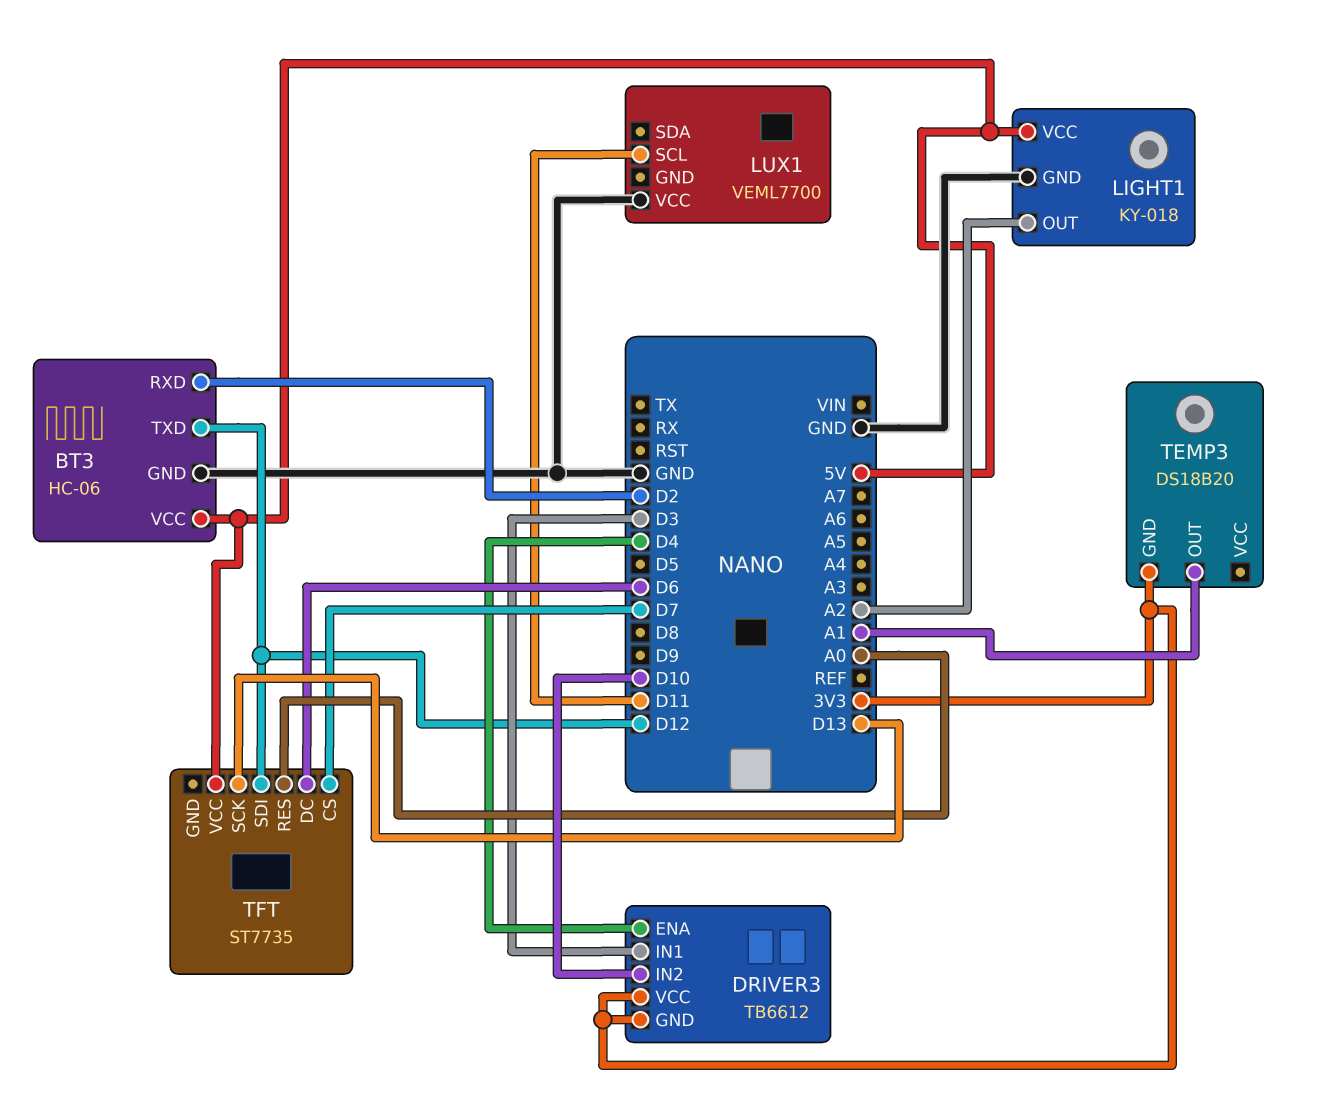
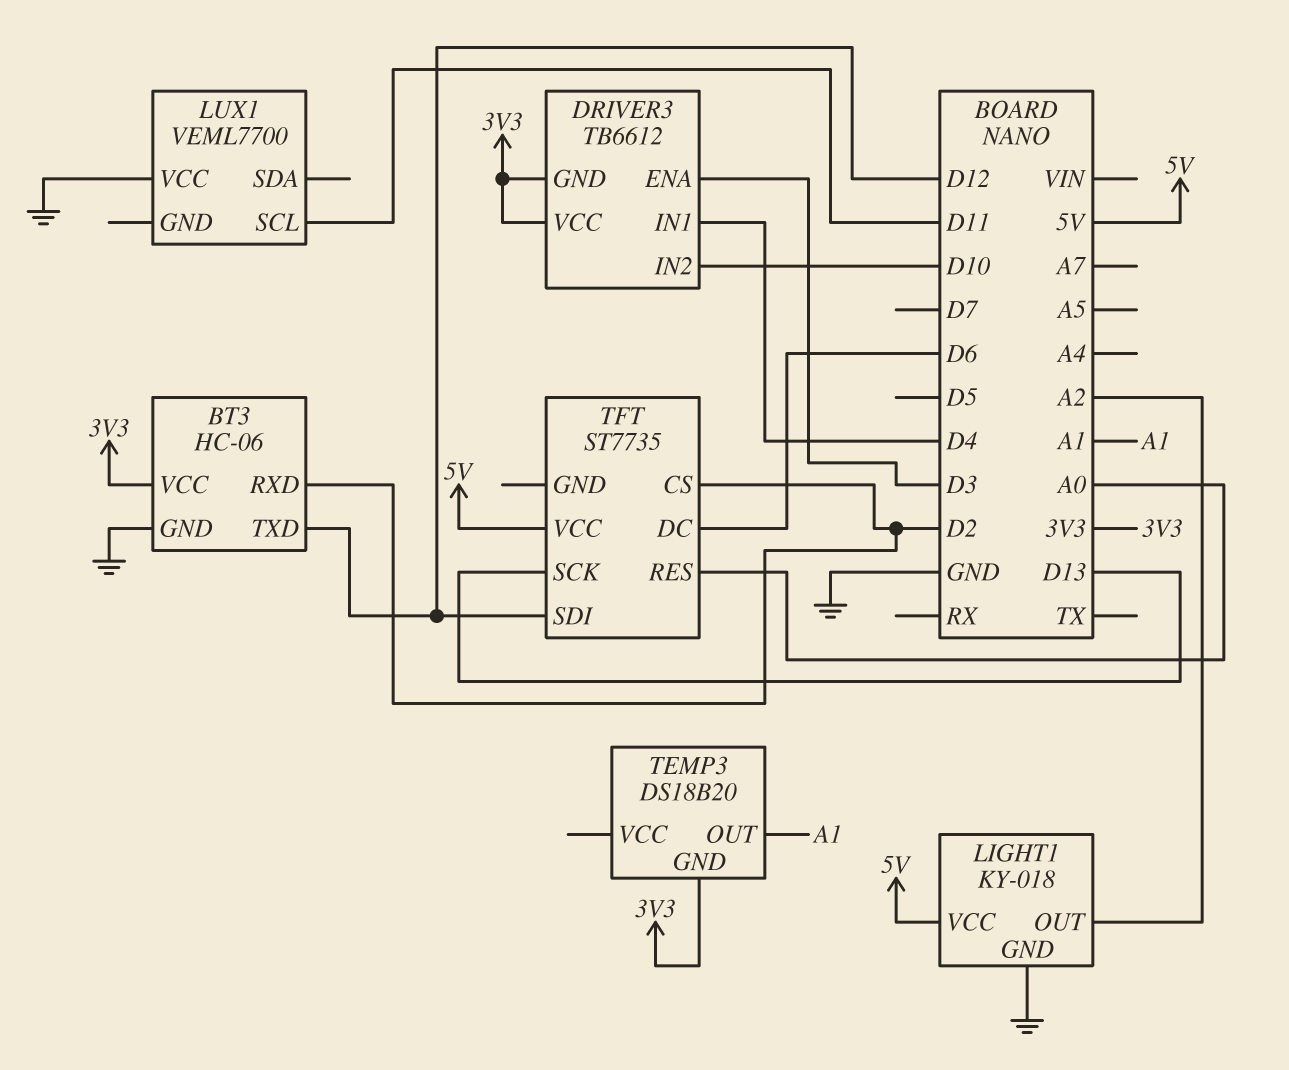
BT3 pin VCC: 5V -> 3V3
DRIVER3 pin ENA: D4 -> D3
DRIVER3 pin IN1: D3 -> D4
TFT pin CS: D7 -> D2

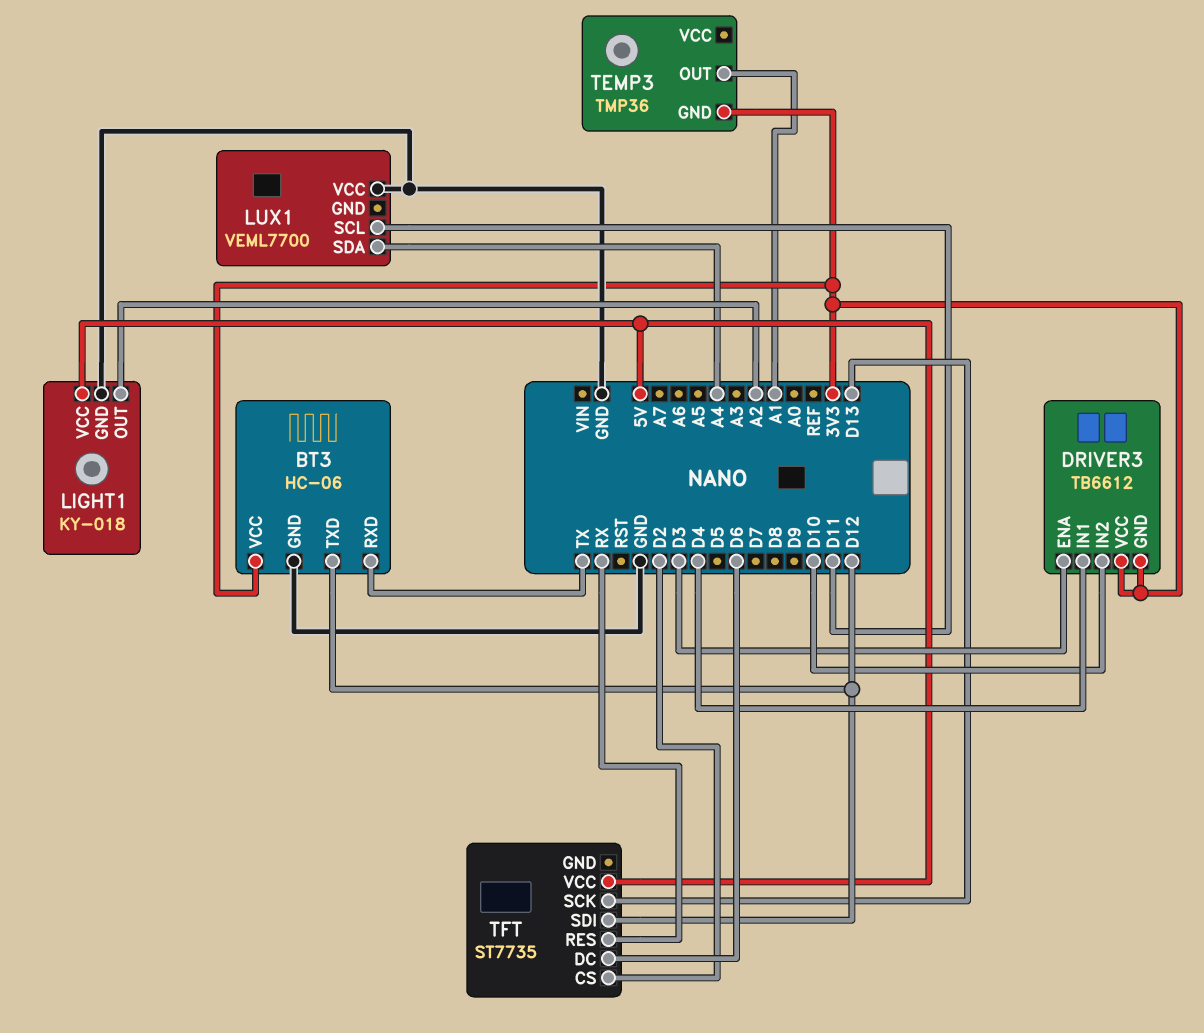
BT3 pin RXD: D2 -> TX
LUX1 pin SDA: none -> A4
TEMP3: DS18B20 -> TMP36
TFT pin RES: A0 -> RX

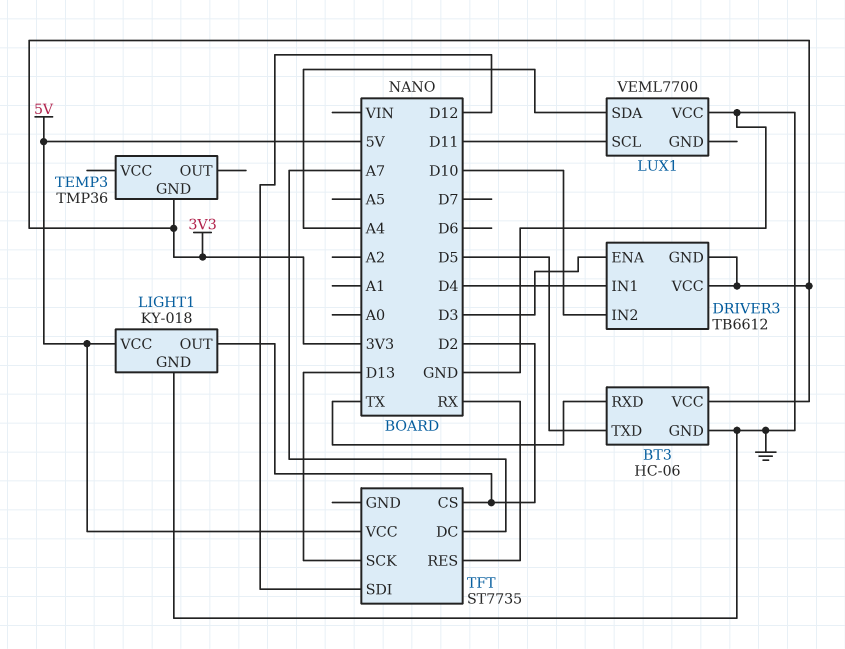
BT3 pin TXD: D12 -> D5
LIGHT1 pin OUT: A2 -> D2
TEMP3 pin OUT: A1 -> none
TFT pin DC: D6 -> A7

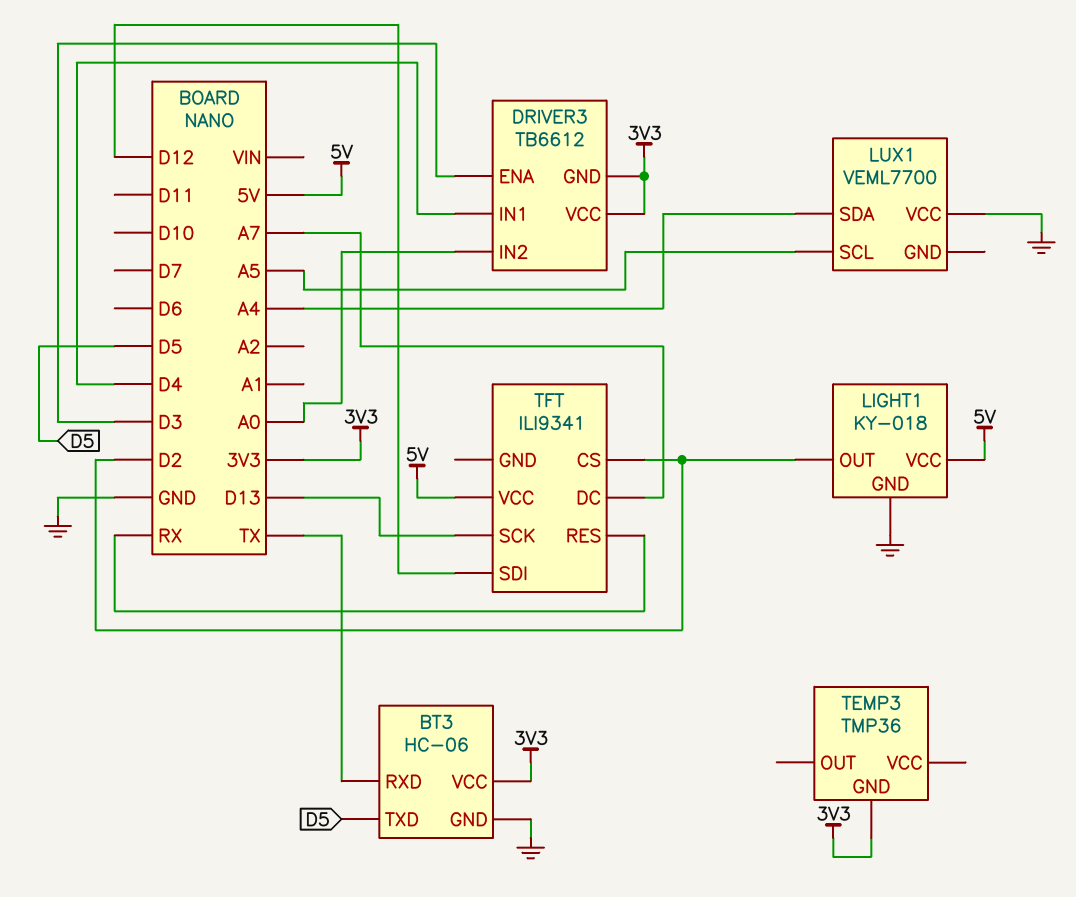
DRIVER3 pin IN2: D10 -> A0
LUX1 pin SCL: D11 -> A5
TFT: ST7735 -> ILI9341

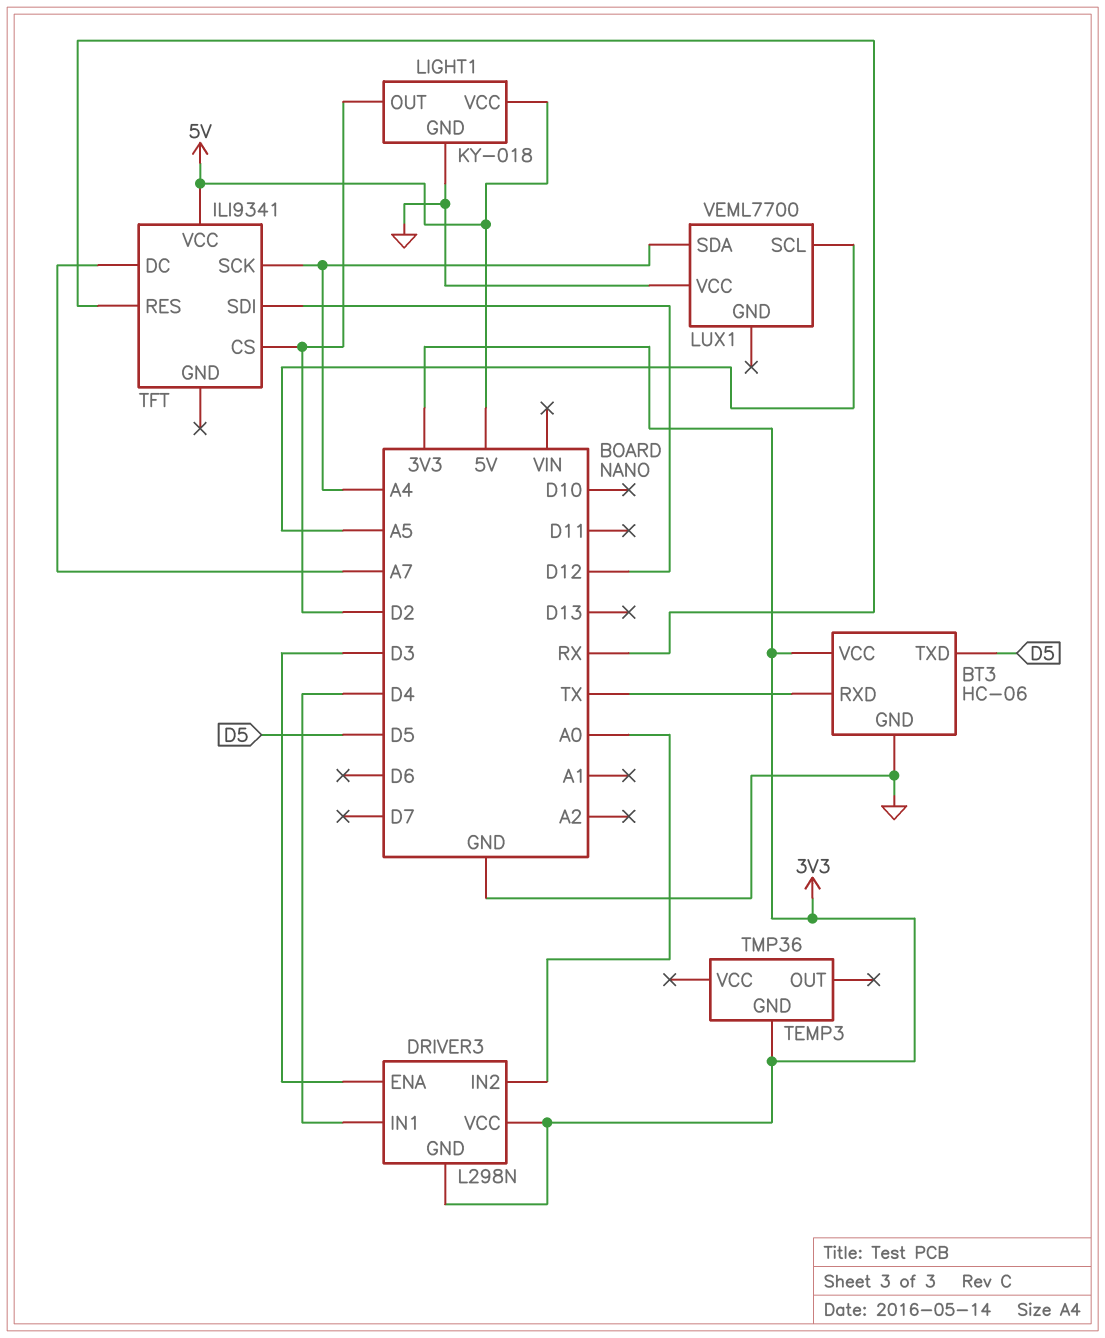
DRIVER3: TB6612 -> L298N
TFT pin SCK: D13 -> A4

